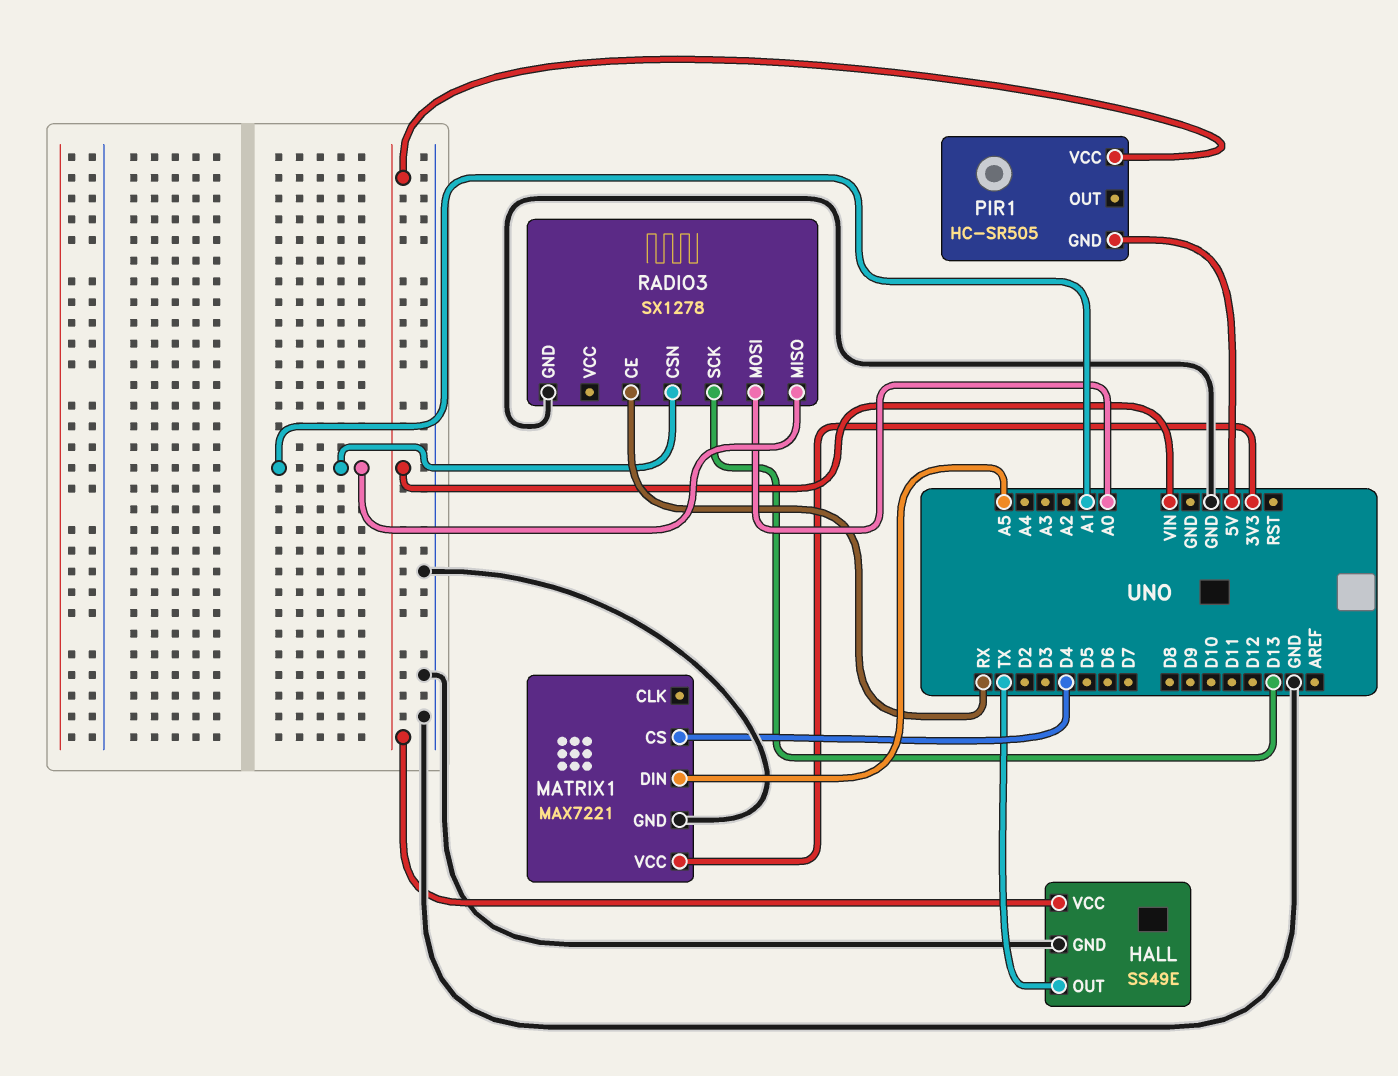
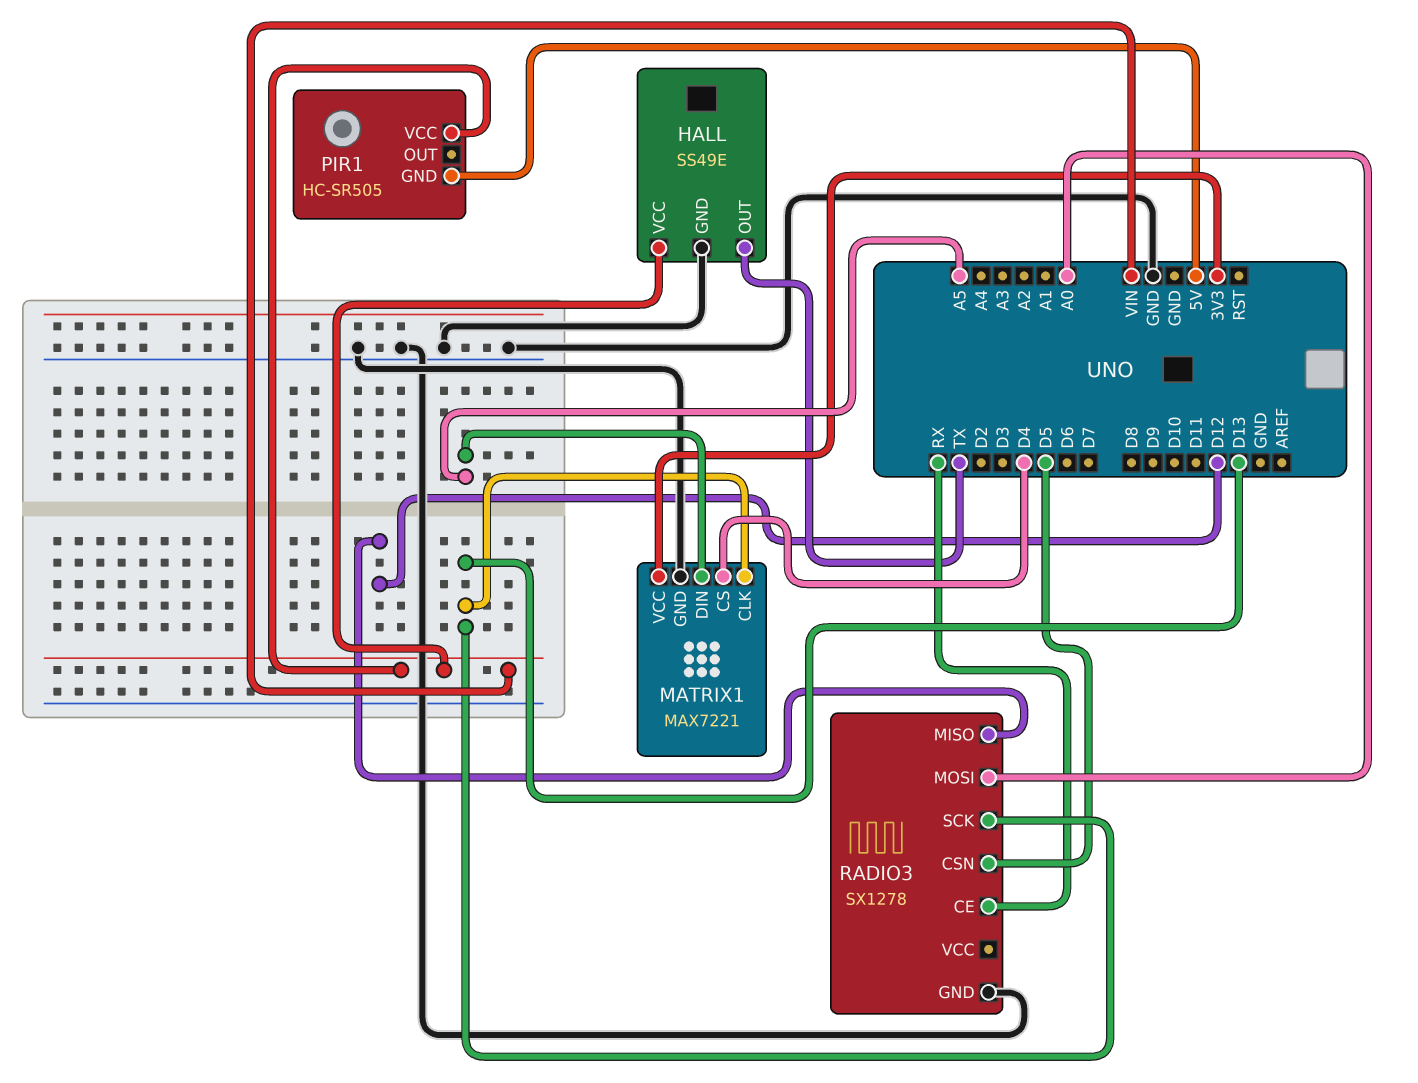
MATRIX1 pin CLK: none -> D13
RADIO3 pin CSN: A1 -> D5
RADIO3 pin MISO: A1 -> D12

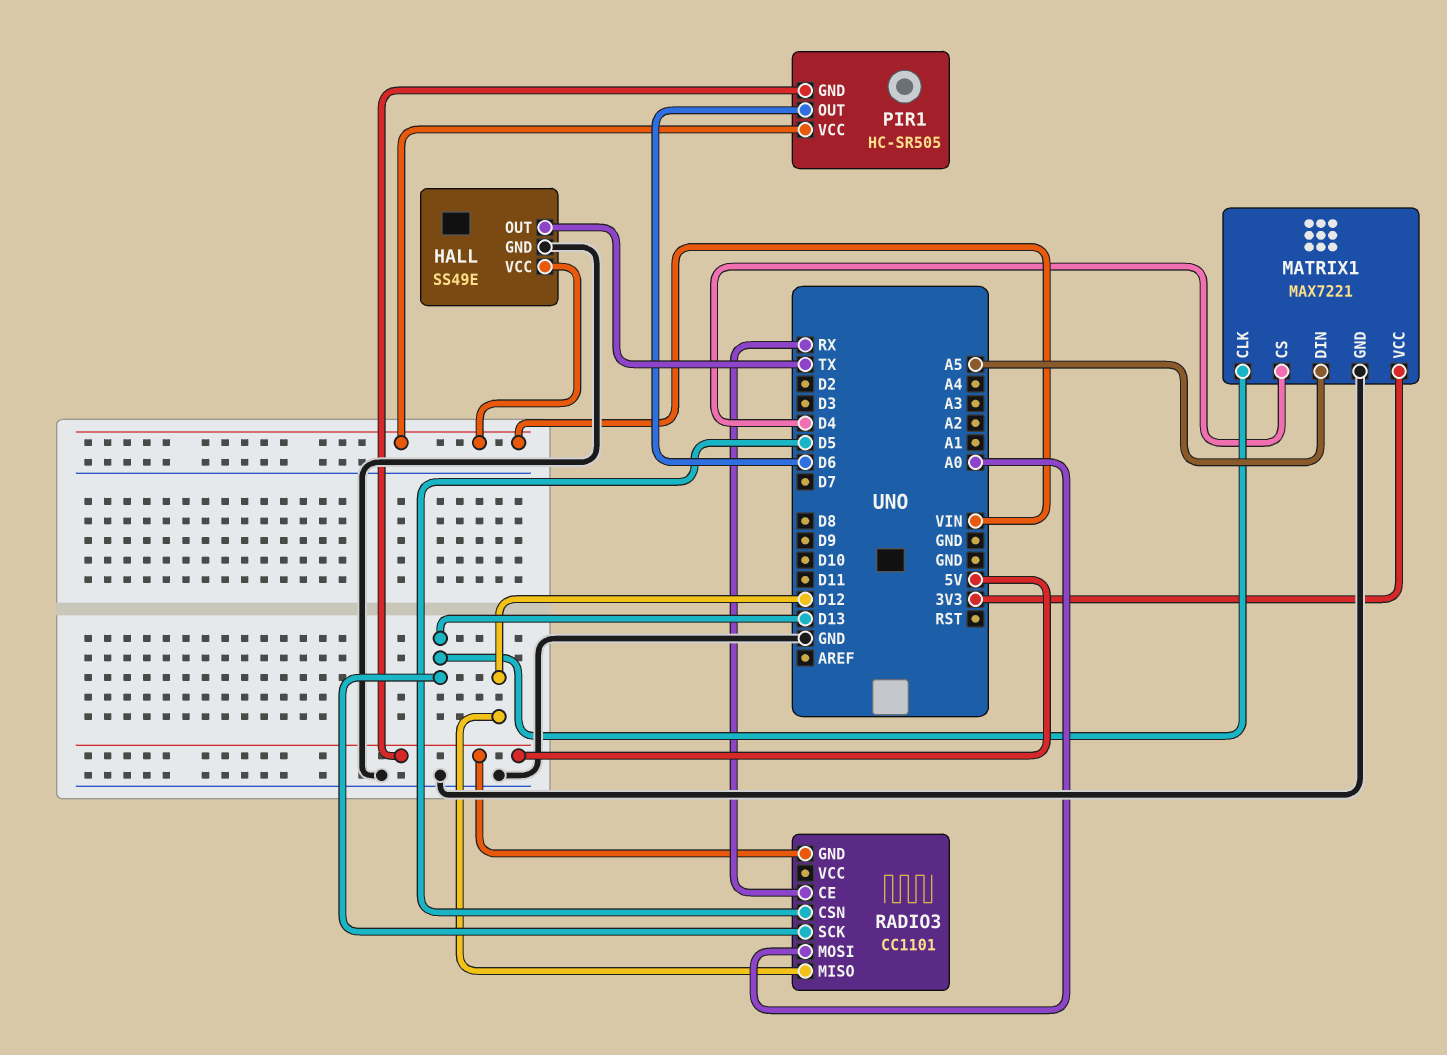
PIR1 pin OUT: none -> D6
RADIO3: SX1278 -> CC1101
RADIO3 pin GND: GND -> 5V

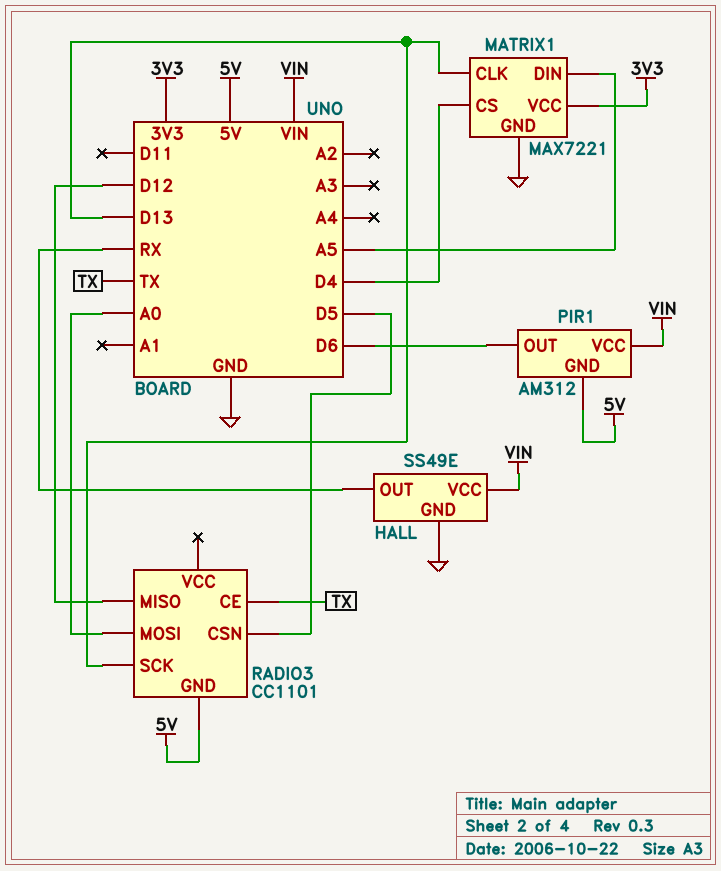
HALL pin OUT: TX -> RX
PIR1: HC-SR505 -> AM312
RADIO3 pin CE: RX -> TX

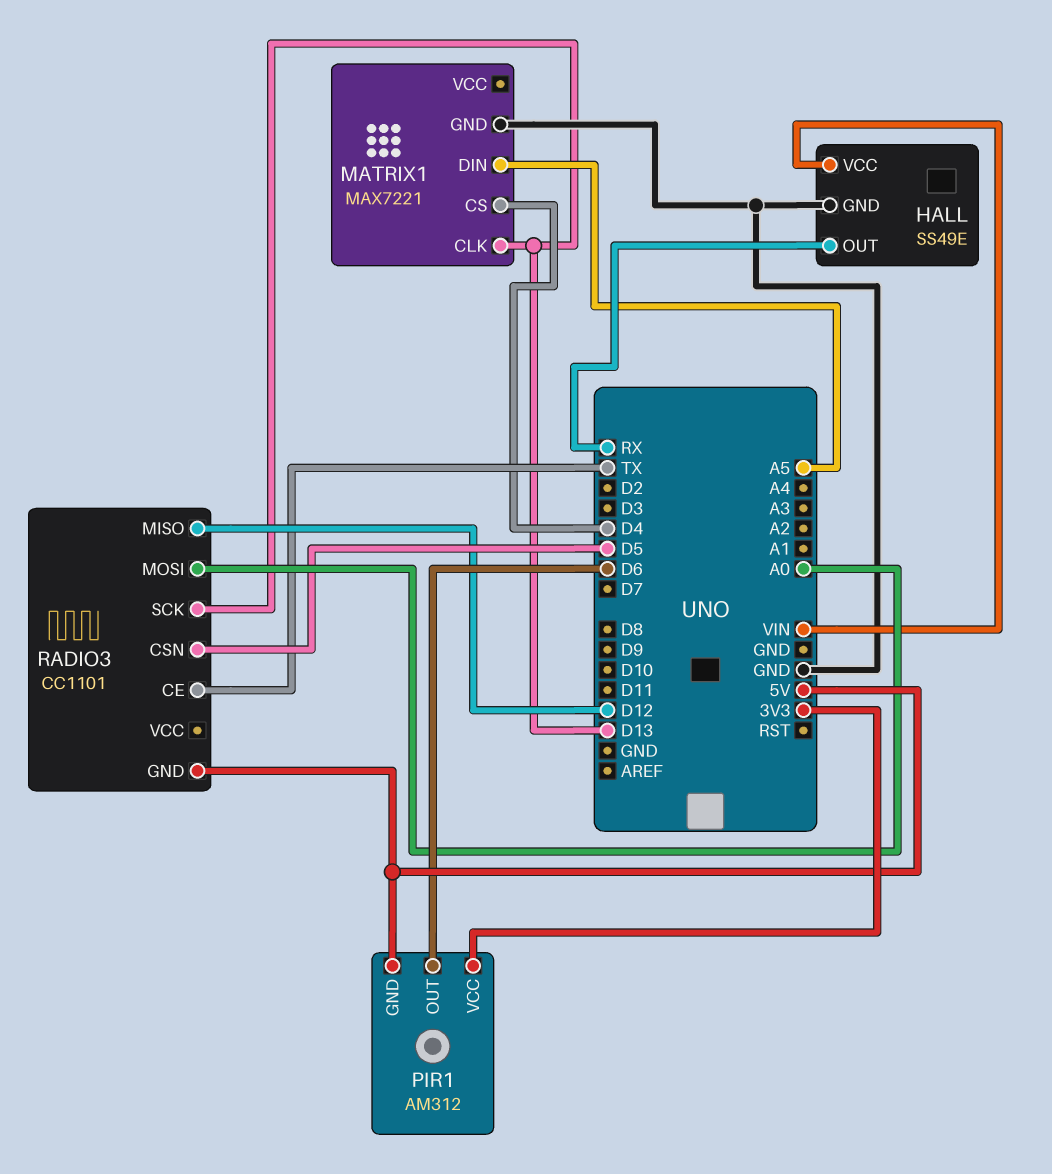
MATRIX1 pin VCC: 3V3 -> none
PIR1 pin VCC: VIN -> 3V3

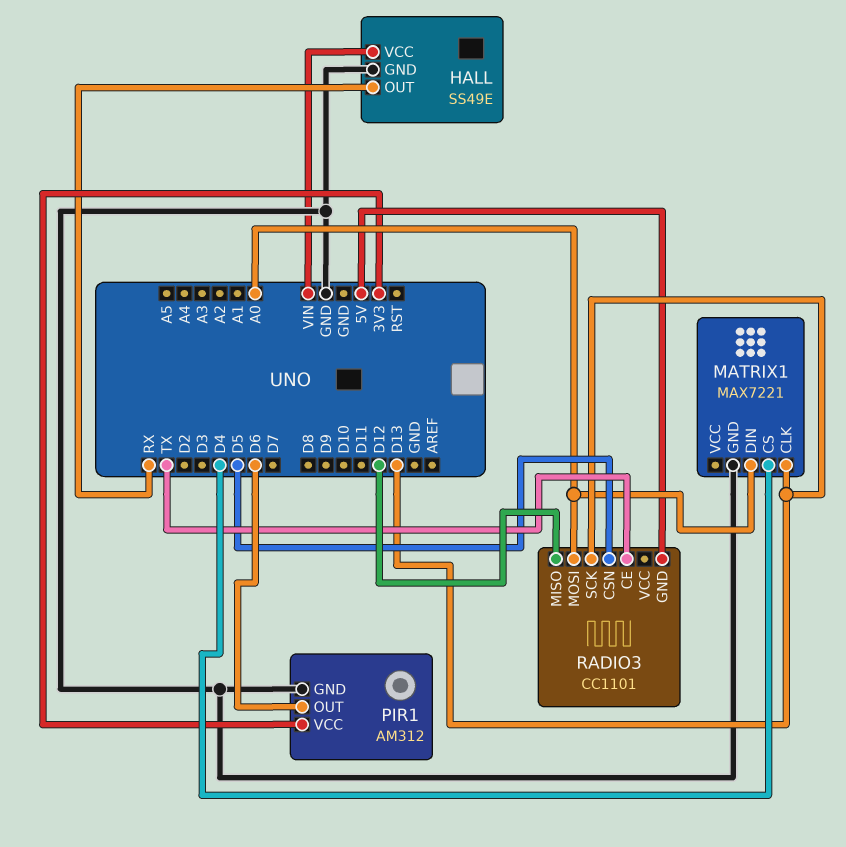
MATRIX1 pin DIN: A5 -> A0
PIR1 pin GND: 5V -> GND

